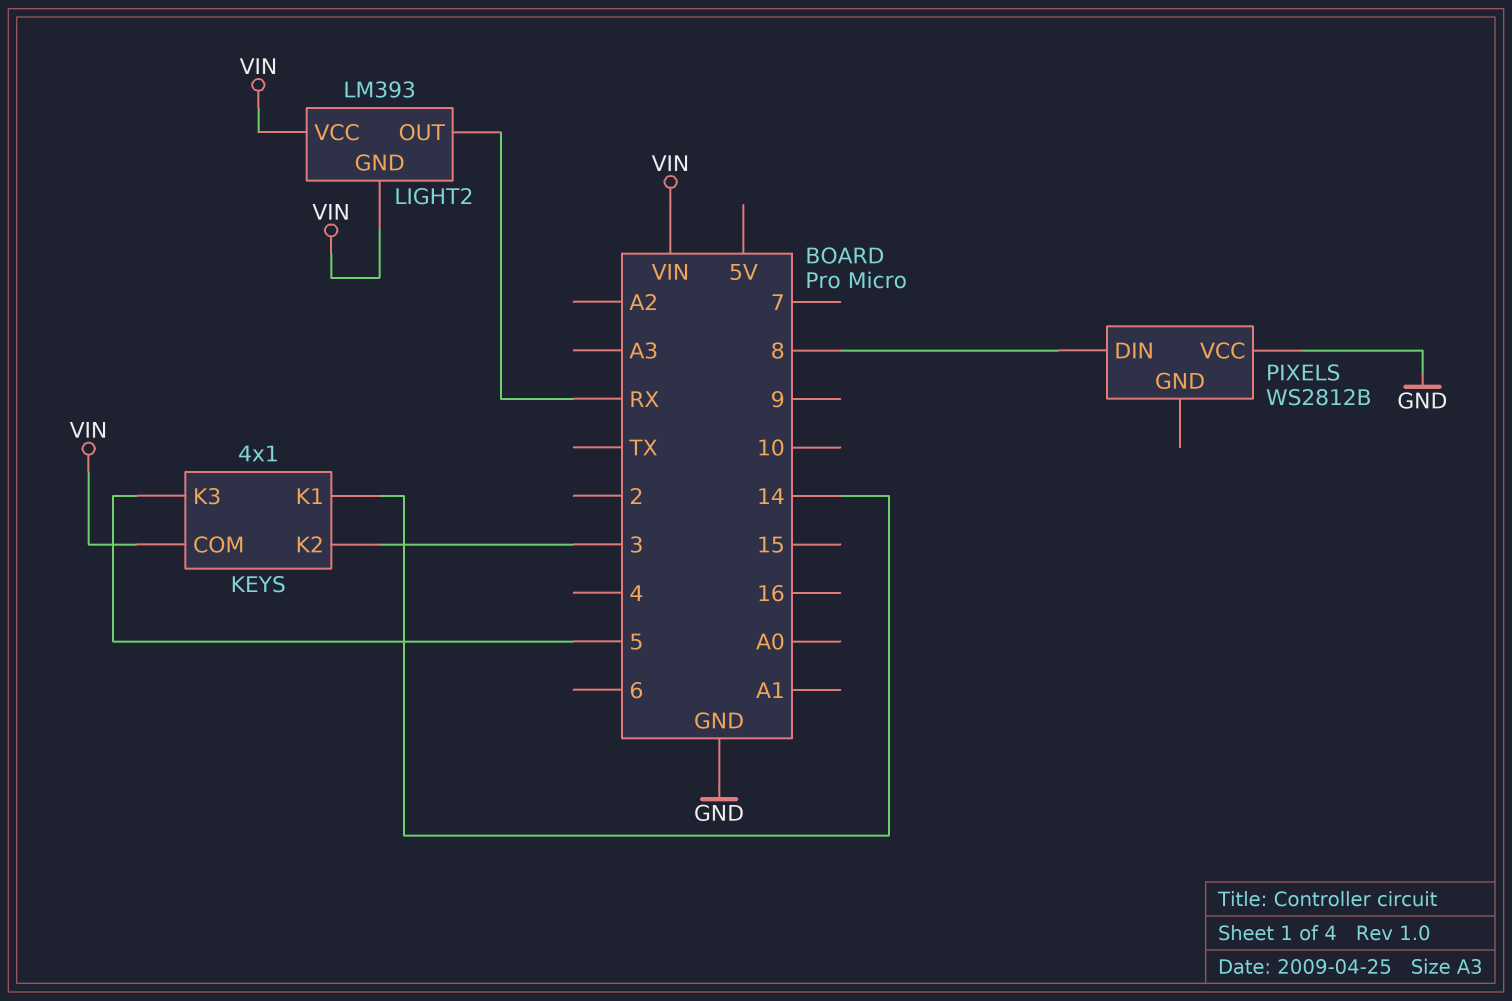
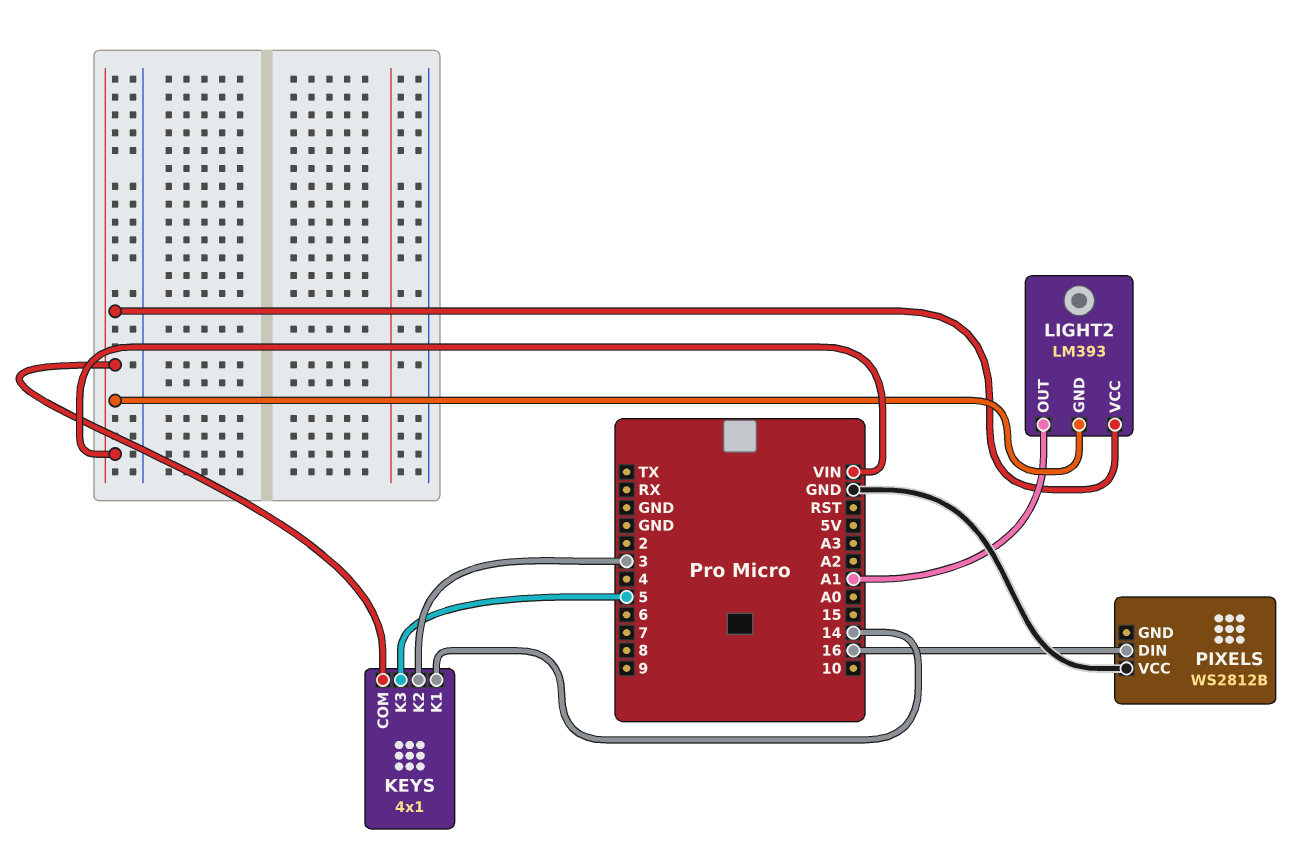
LIGHT2 pin OUT: RX -> A1
PIXELS pin DIN: 8 -> 16

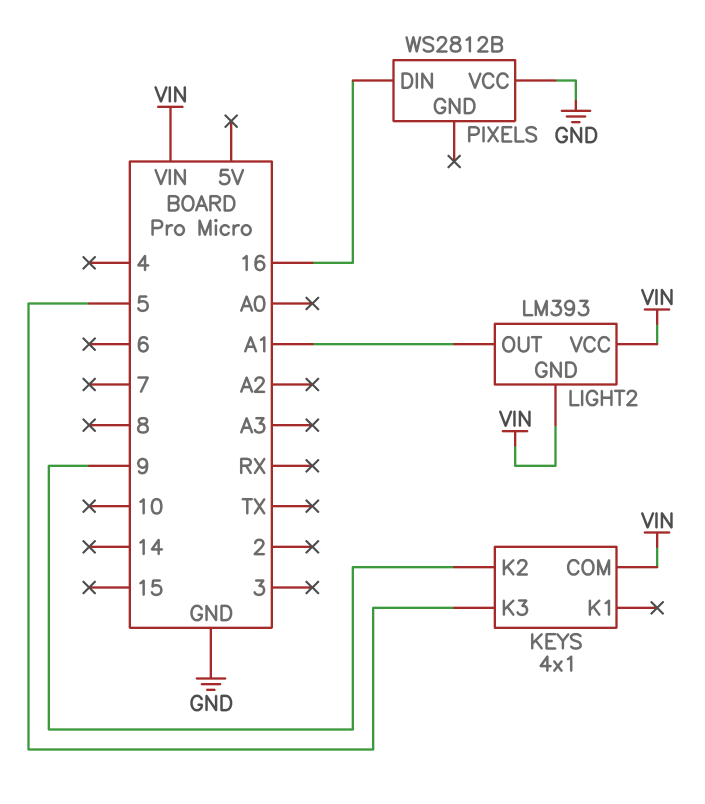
KEYS pin K1: 14 -> none
KEYS pin K2: 3 -> 9

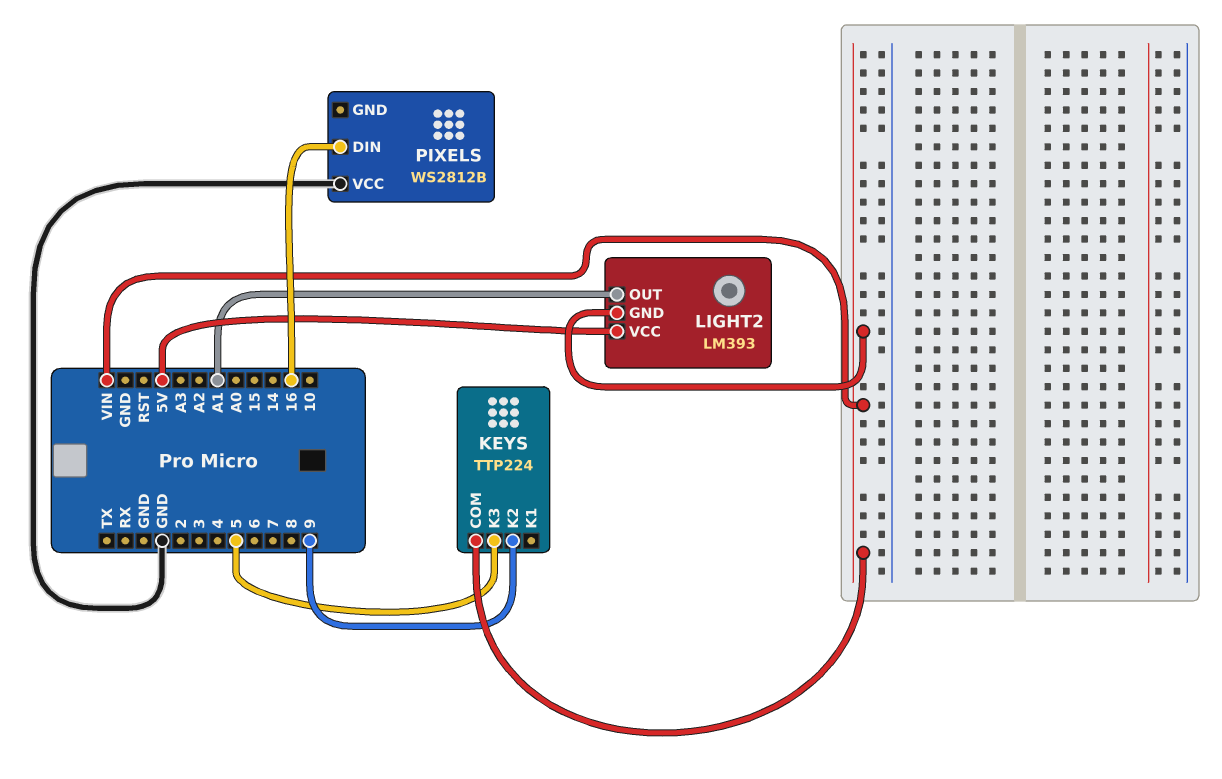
KEYS: 4x1 -> TTP224
LIGHT2 pin VCC: VIN -> 5V

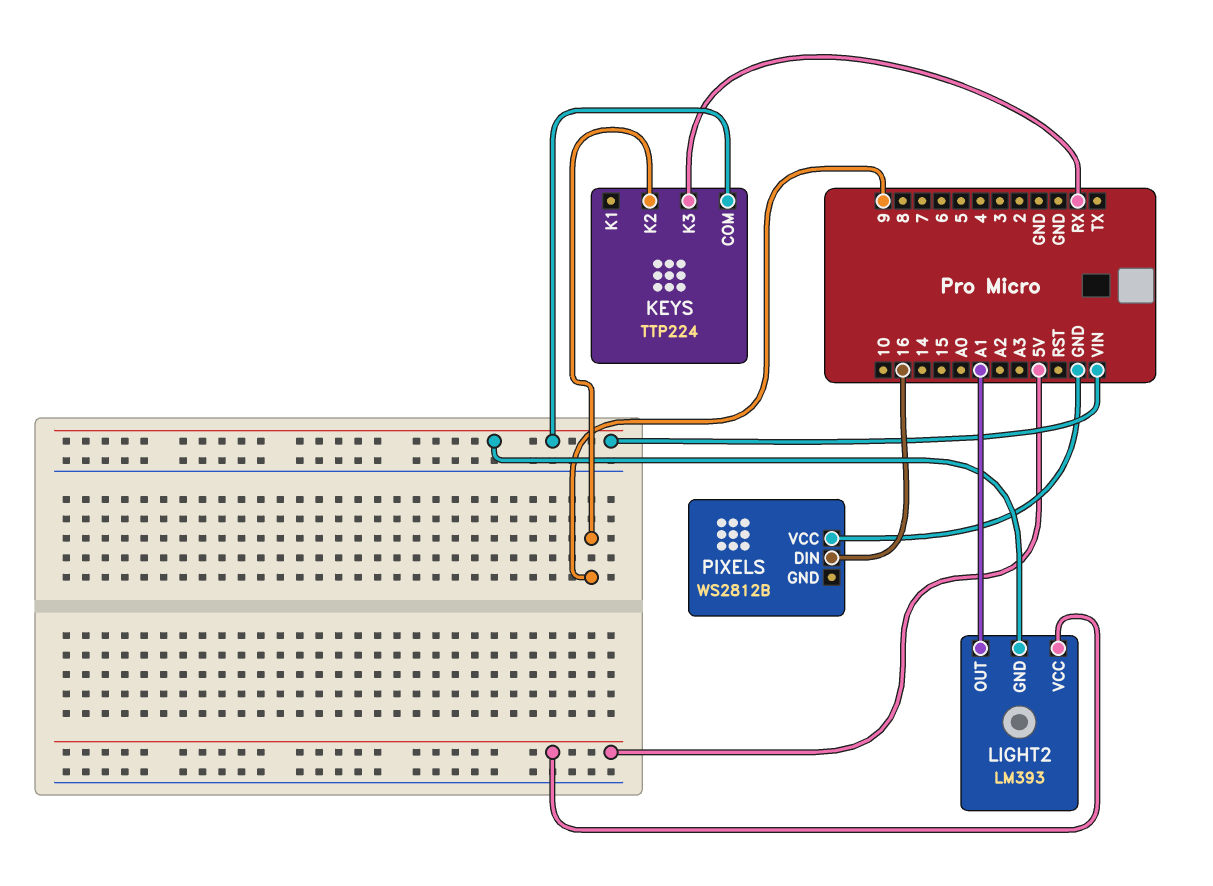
KEYS pin K3: 5 -> RX

